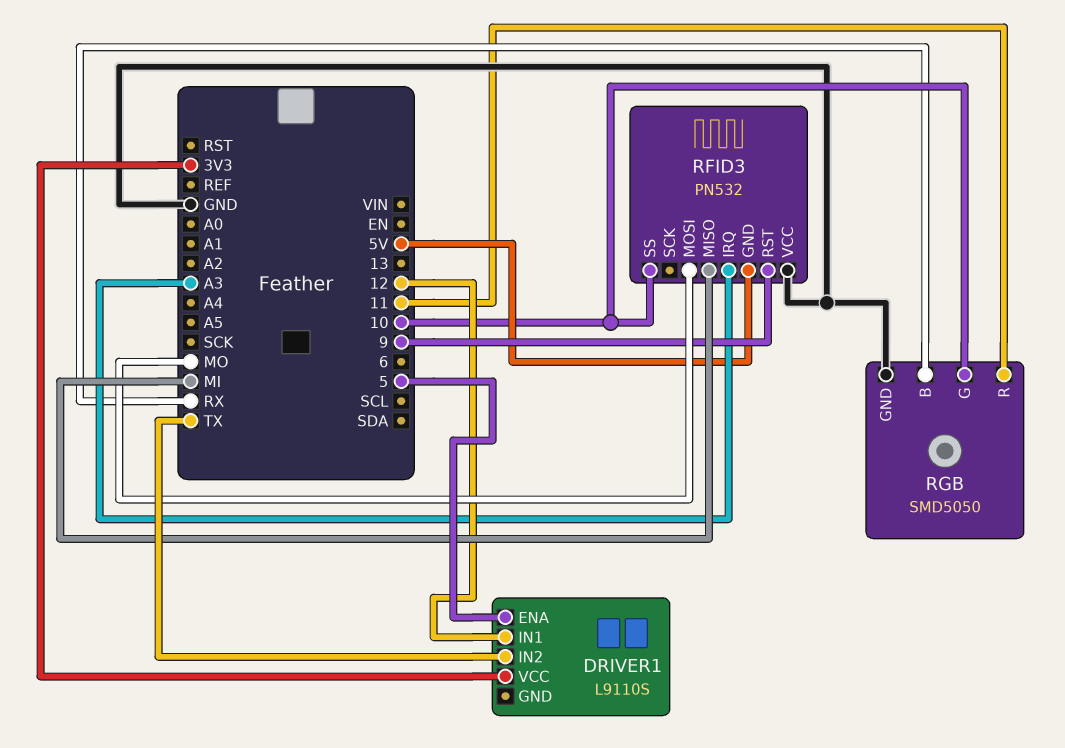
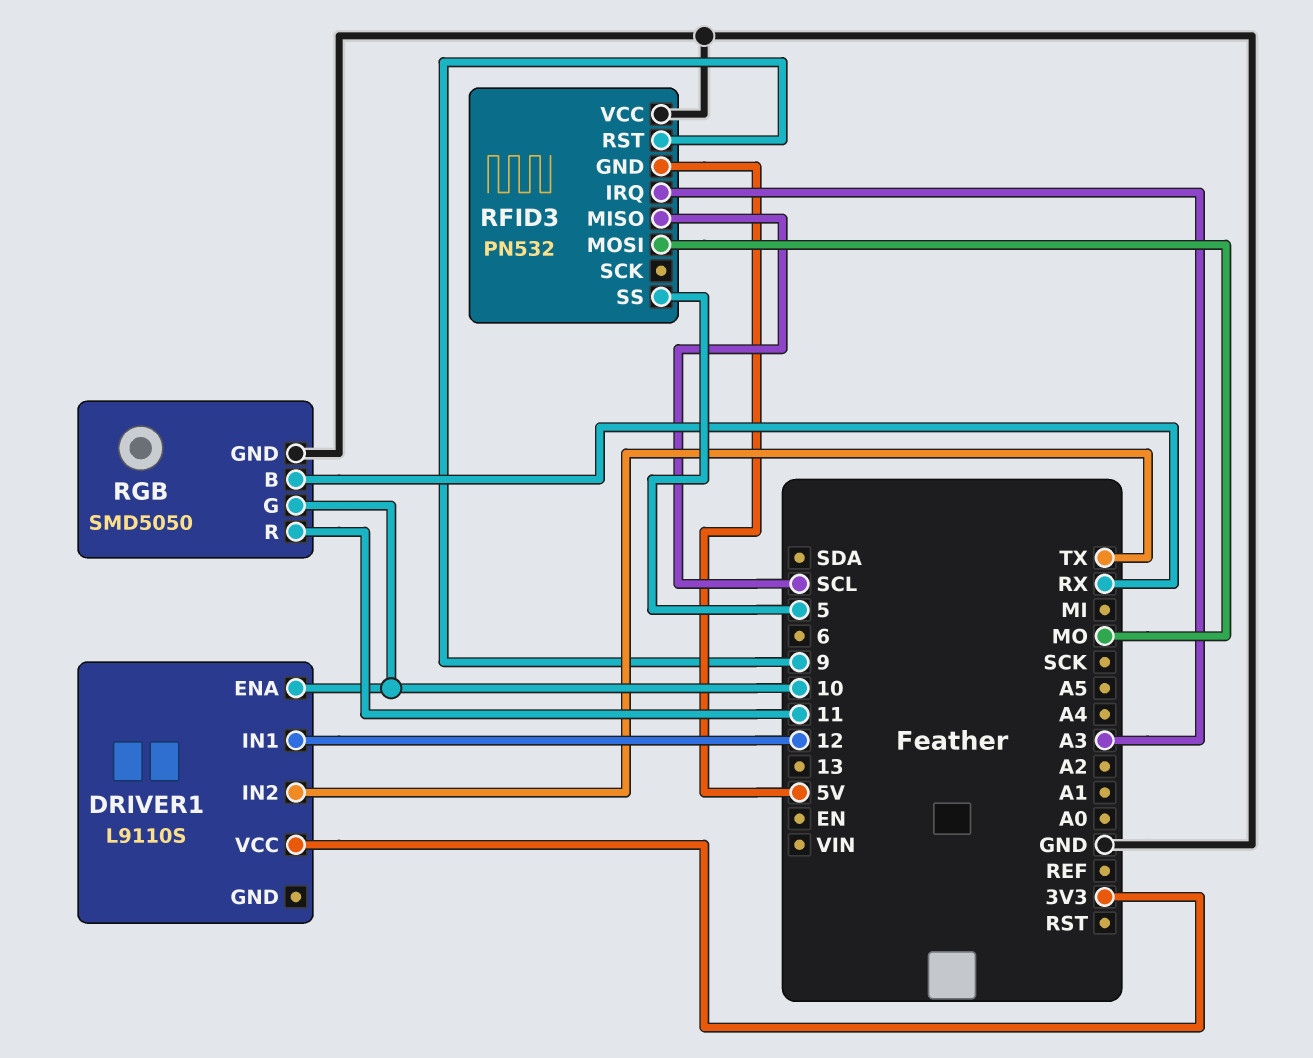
DRIVER1 pin ENA: 5 -> 10
RFID3 pin MISO: MI -> SCL
RFID3 pin SS: 10 -> 5

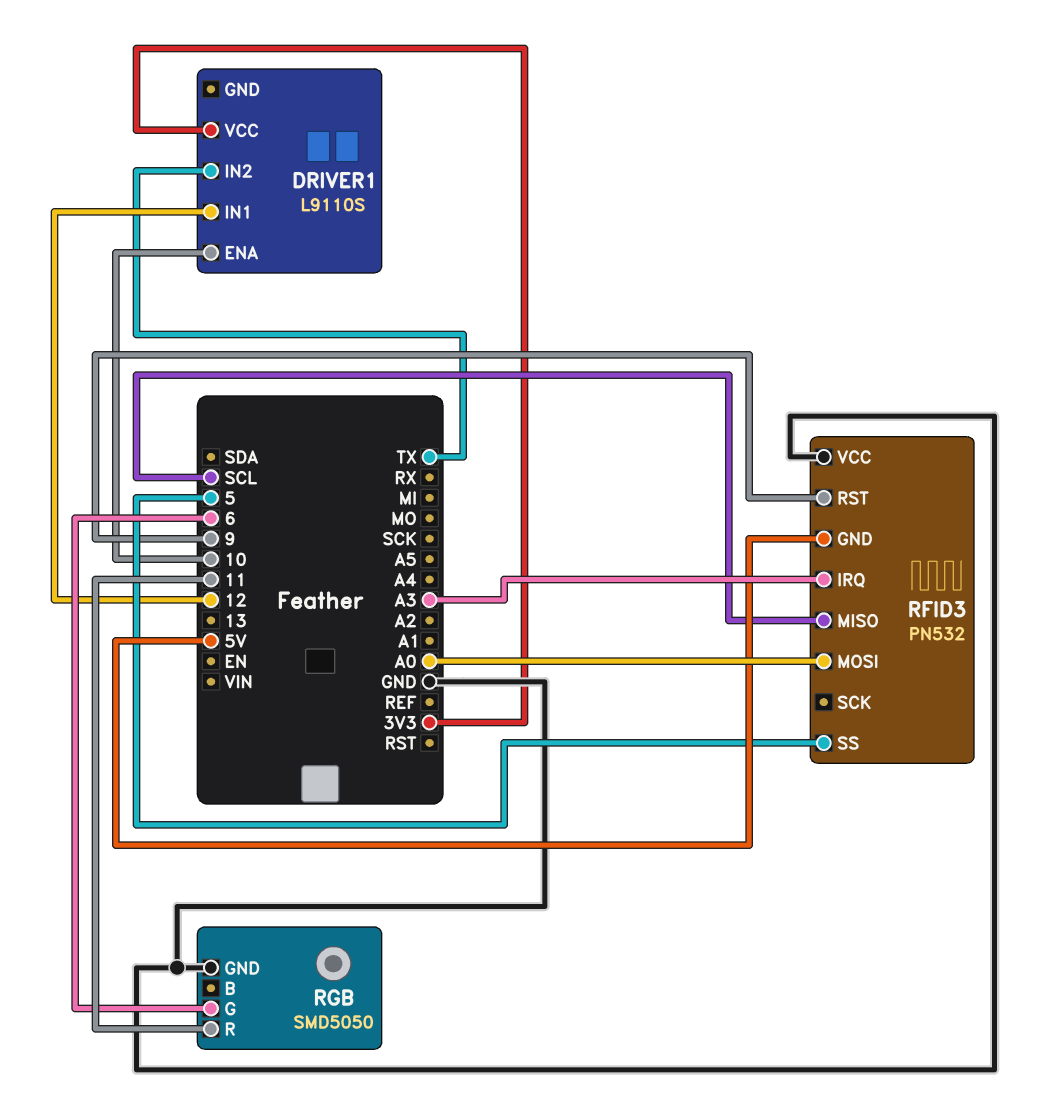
RFID3 pin MOSI: MO -> A0
RGB pin B: RX -> none
RGB pin G: 10 -> 6

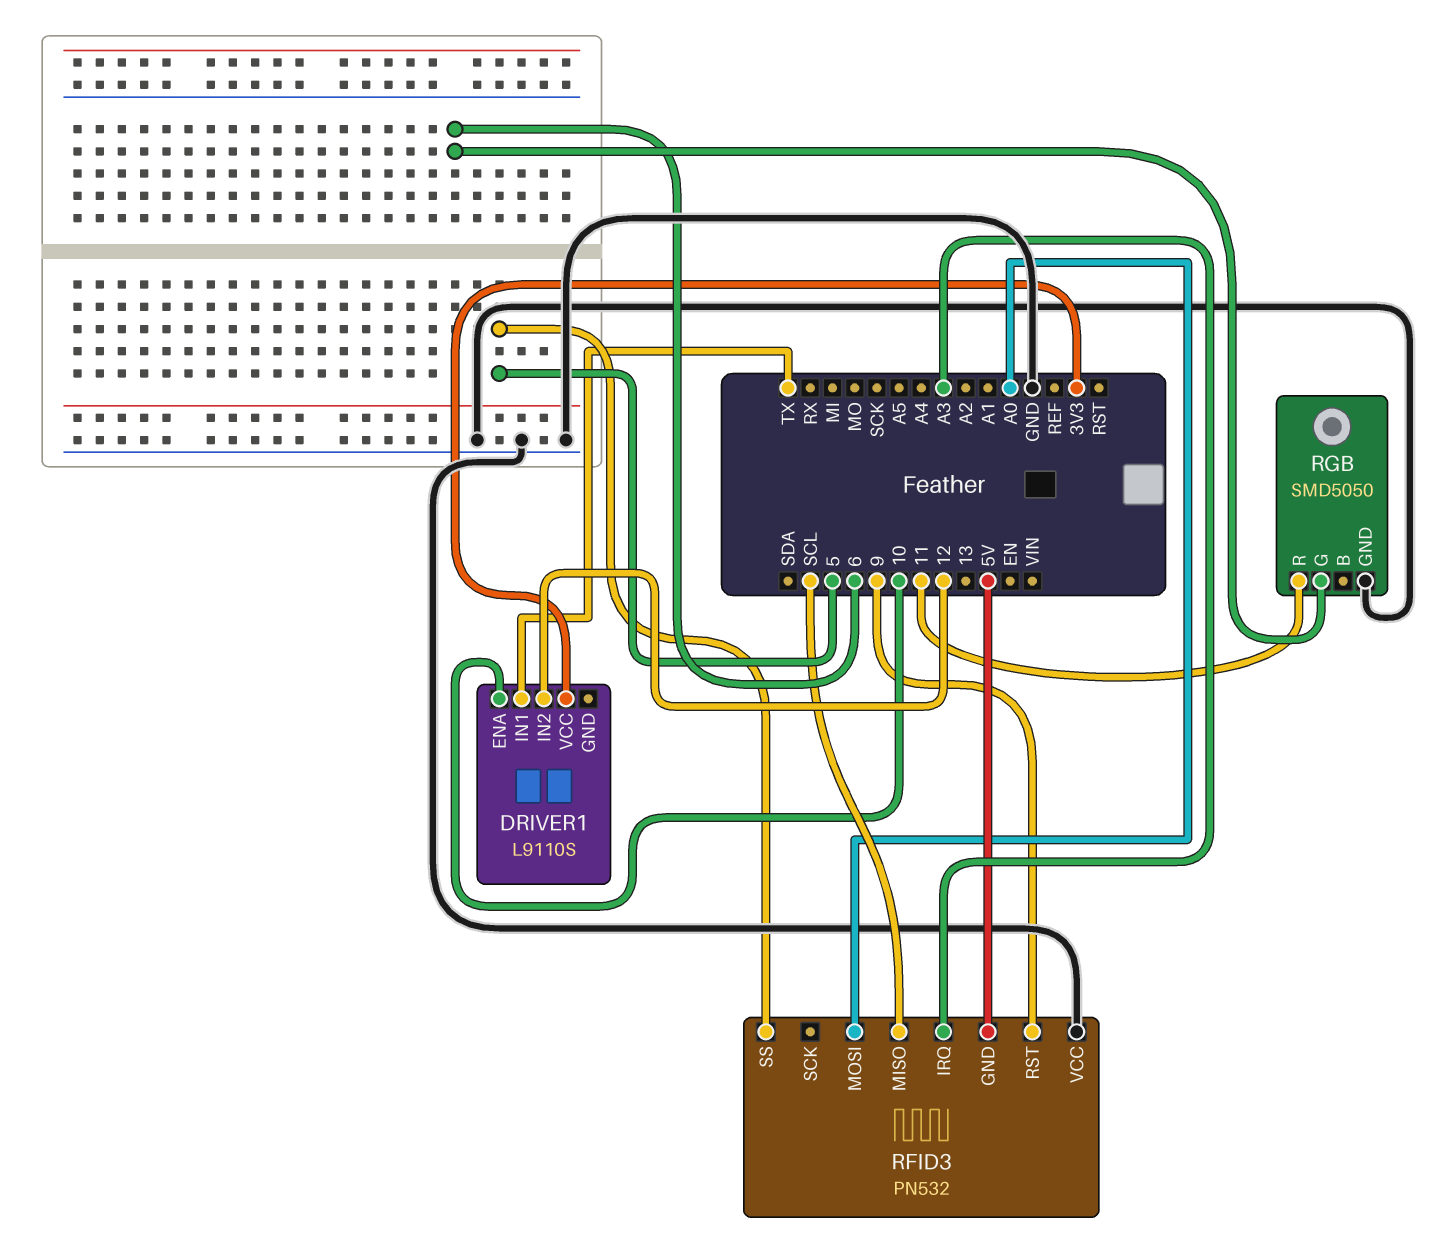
DRIVER1 pin IN1: 12 -> TX
DRIVER1 pin IN2: TX -> 12

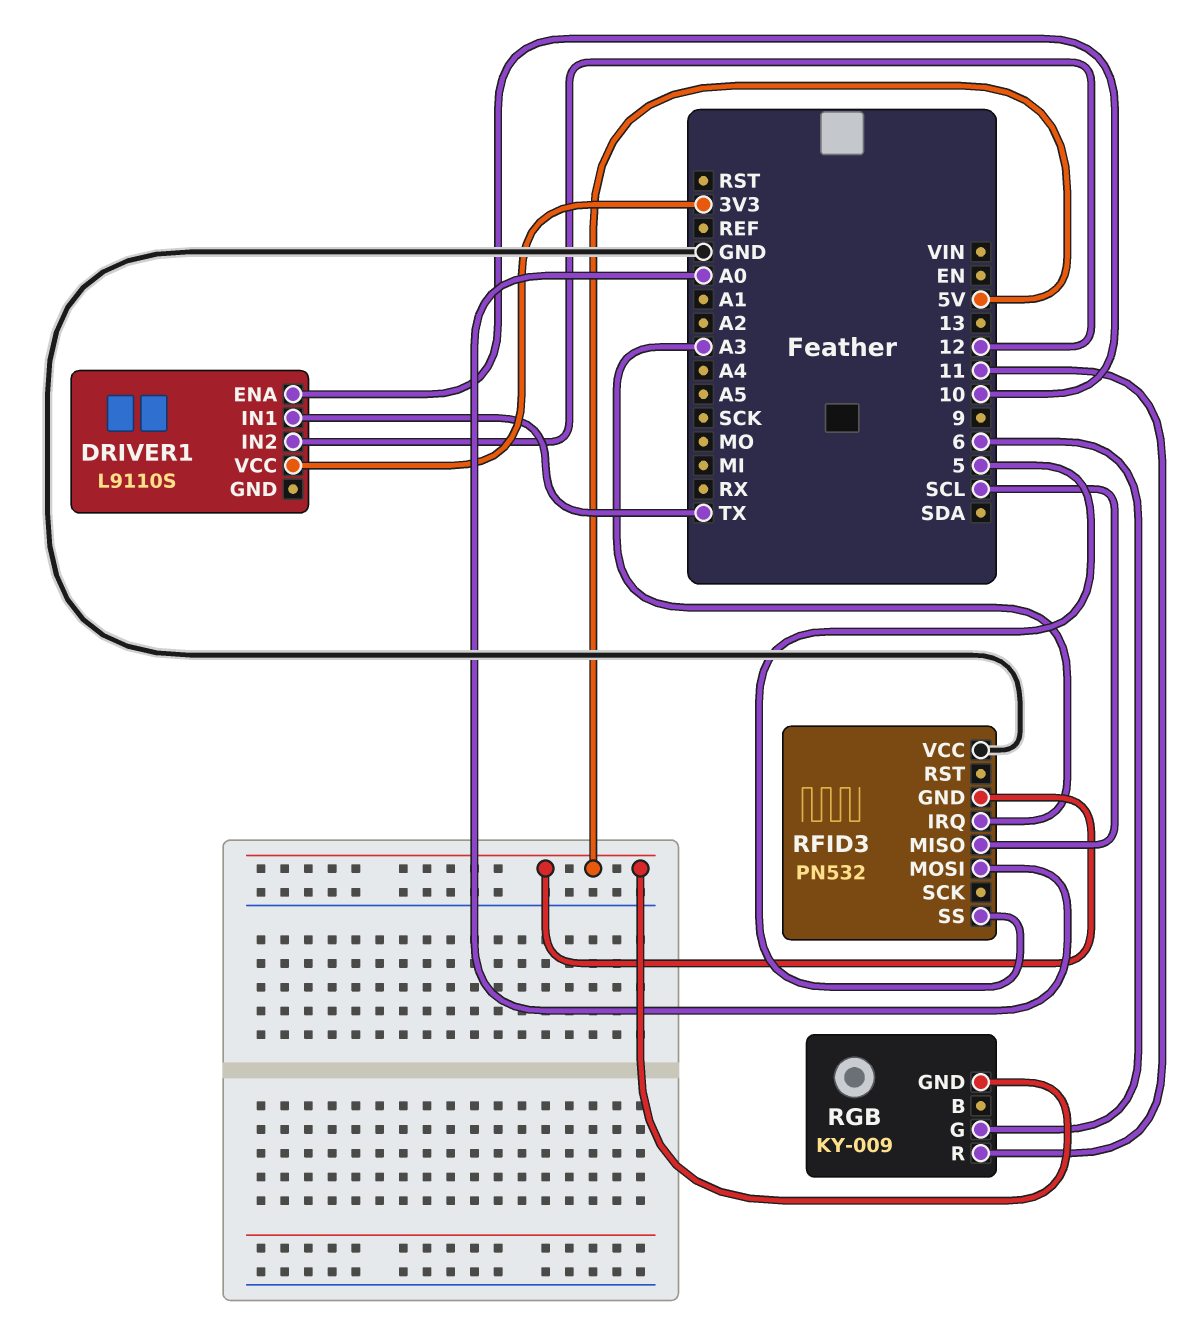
RFID3 pin RST: 9 -> none
RGB: SMD5050 -> KY-009
RGB pin GND: GND -> 5V

